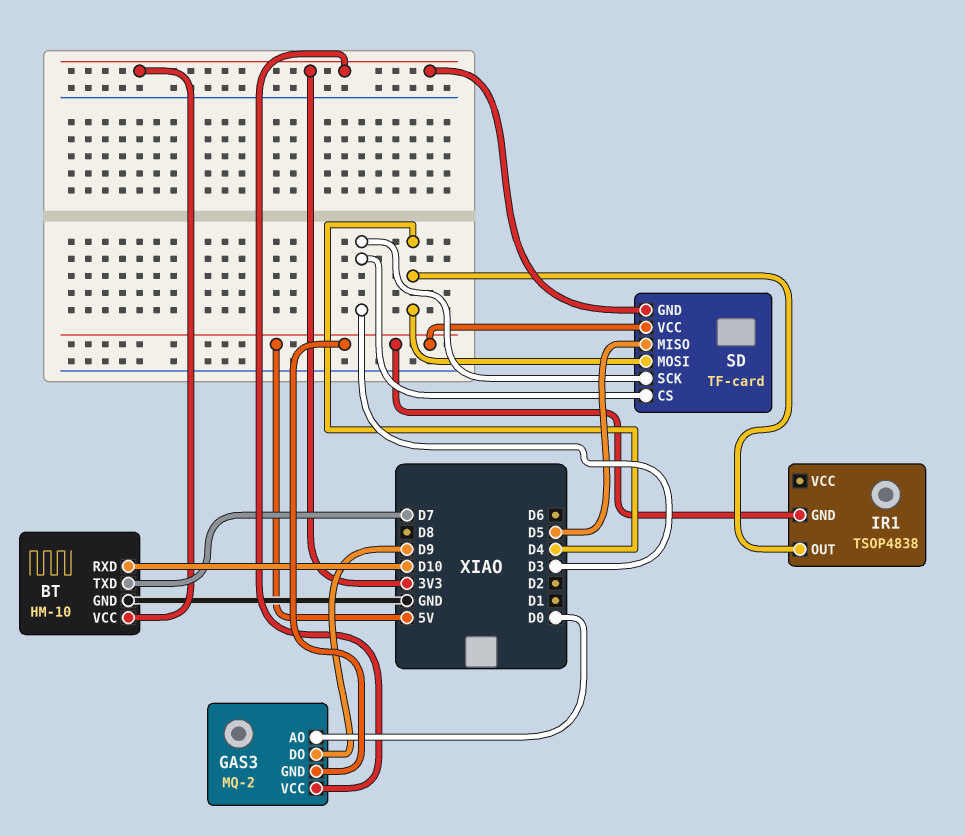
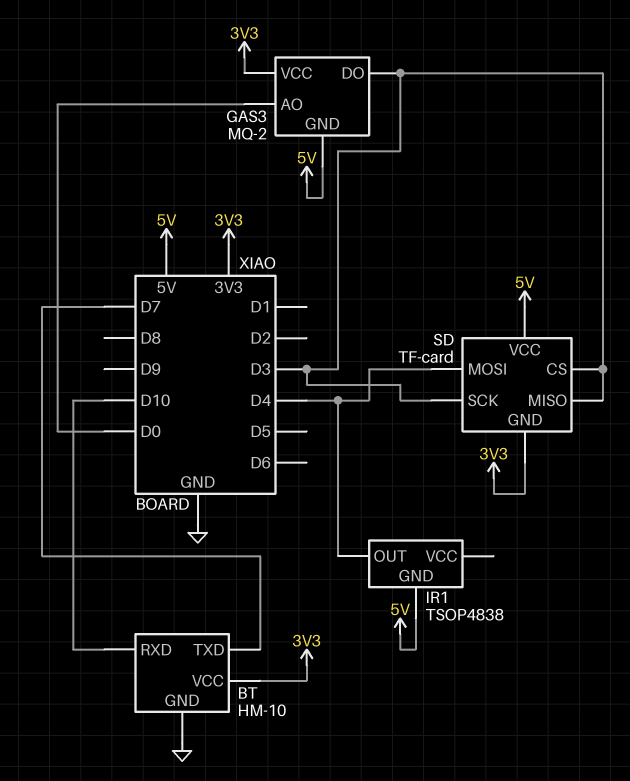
GAS3 pin DO: D9 -> D3
SD pin MISO: D5 -> D3

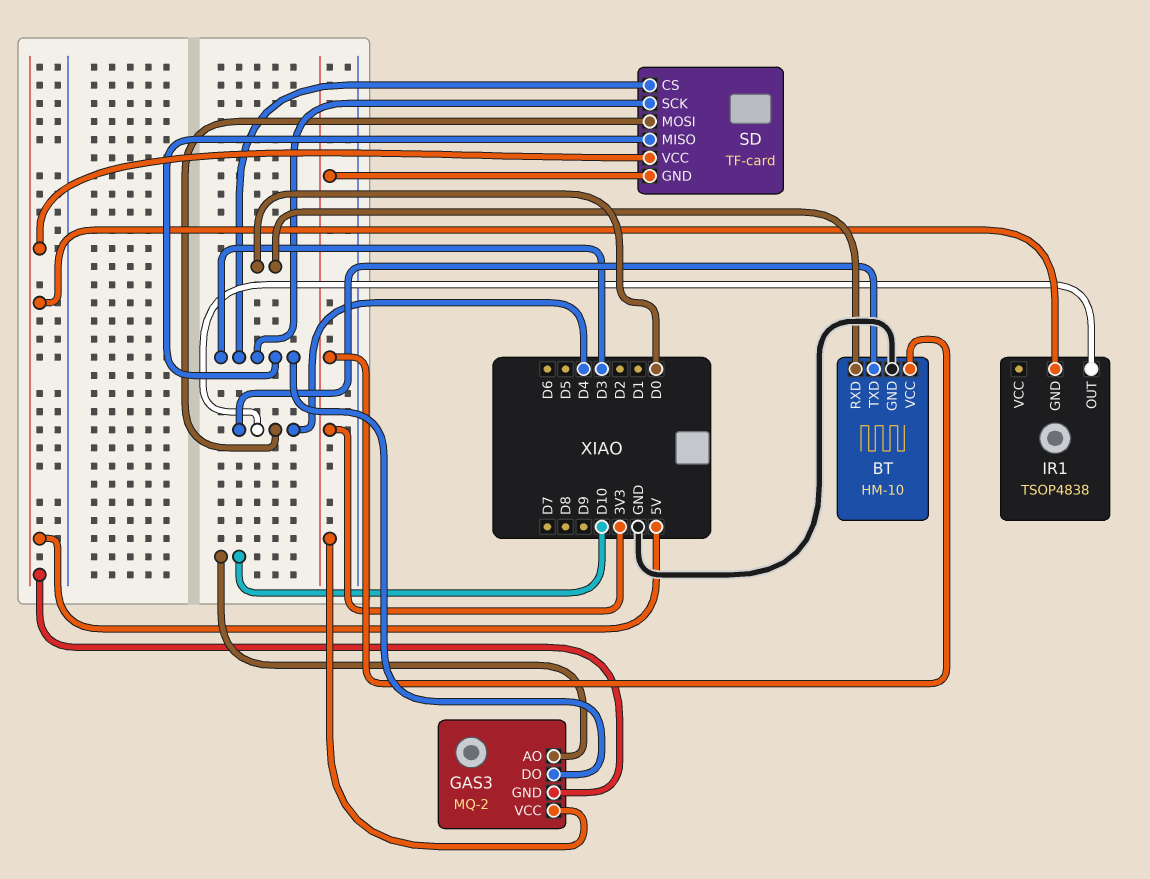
BT pin RXD: D10 -> D0
BT pin TXD: D7 -> D4
GAS3 pin AO: D0 -> D10

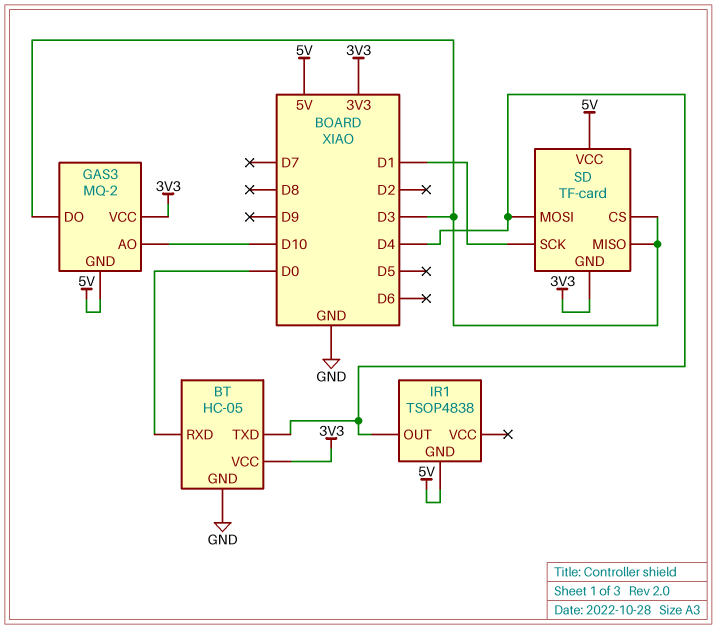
BT: HM-10 -> HC-05
SD pin SCK: D3 -> D1

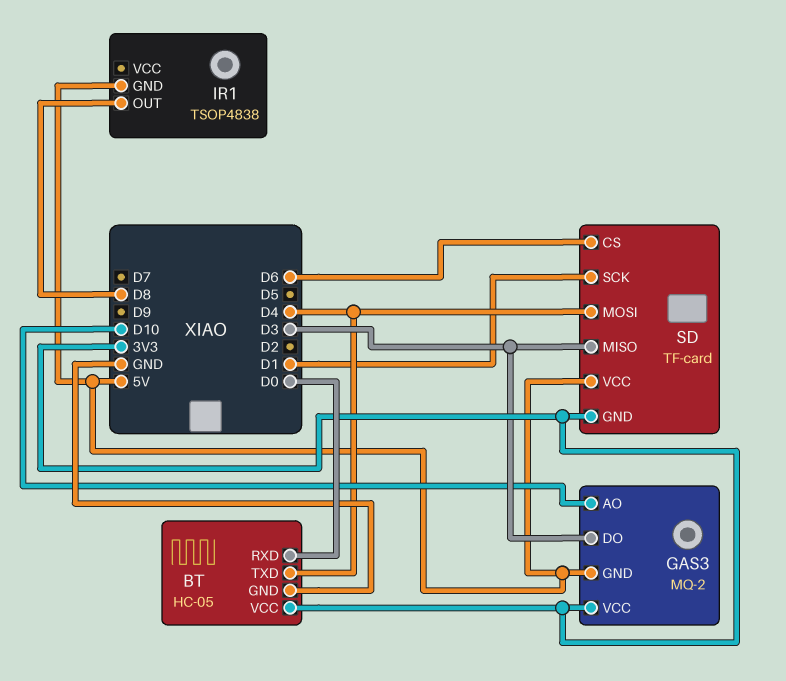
IR1 pin OUT: D4 -> D8
SD pin CS: D3 -> D6

